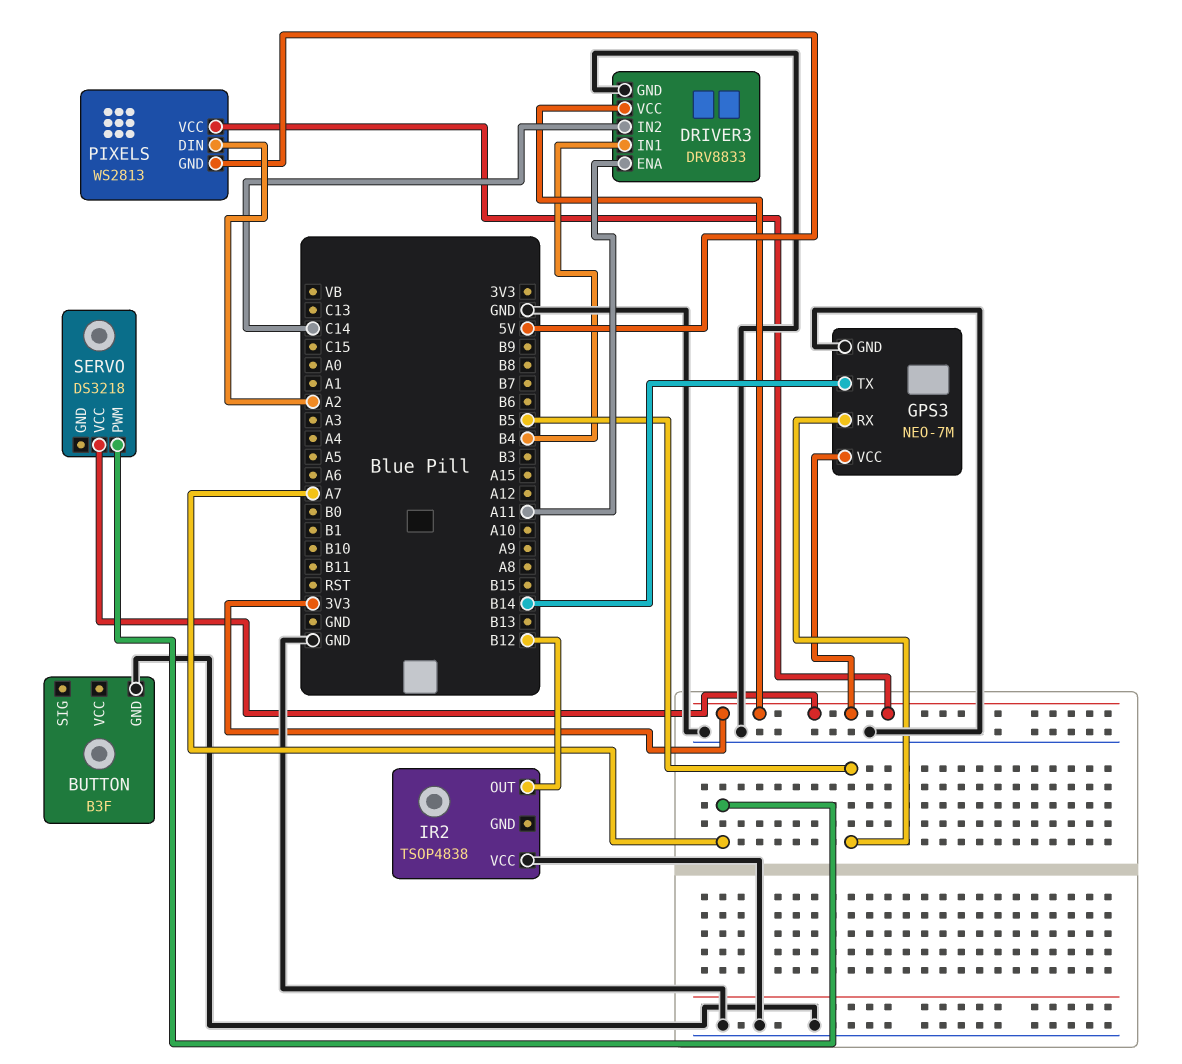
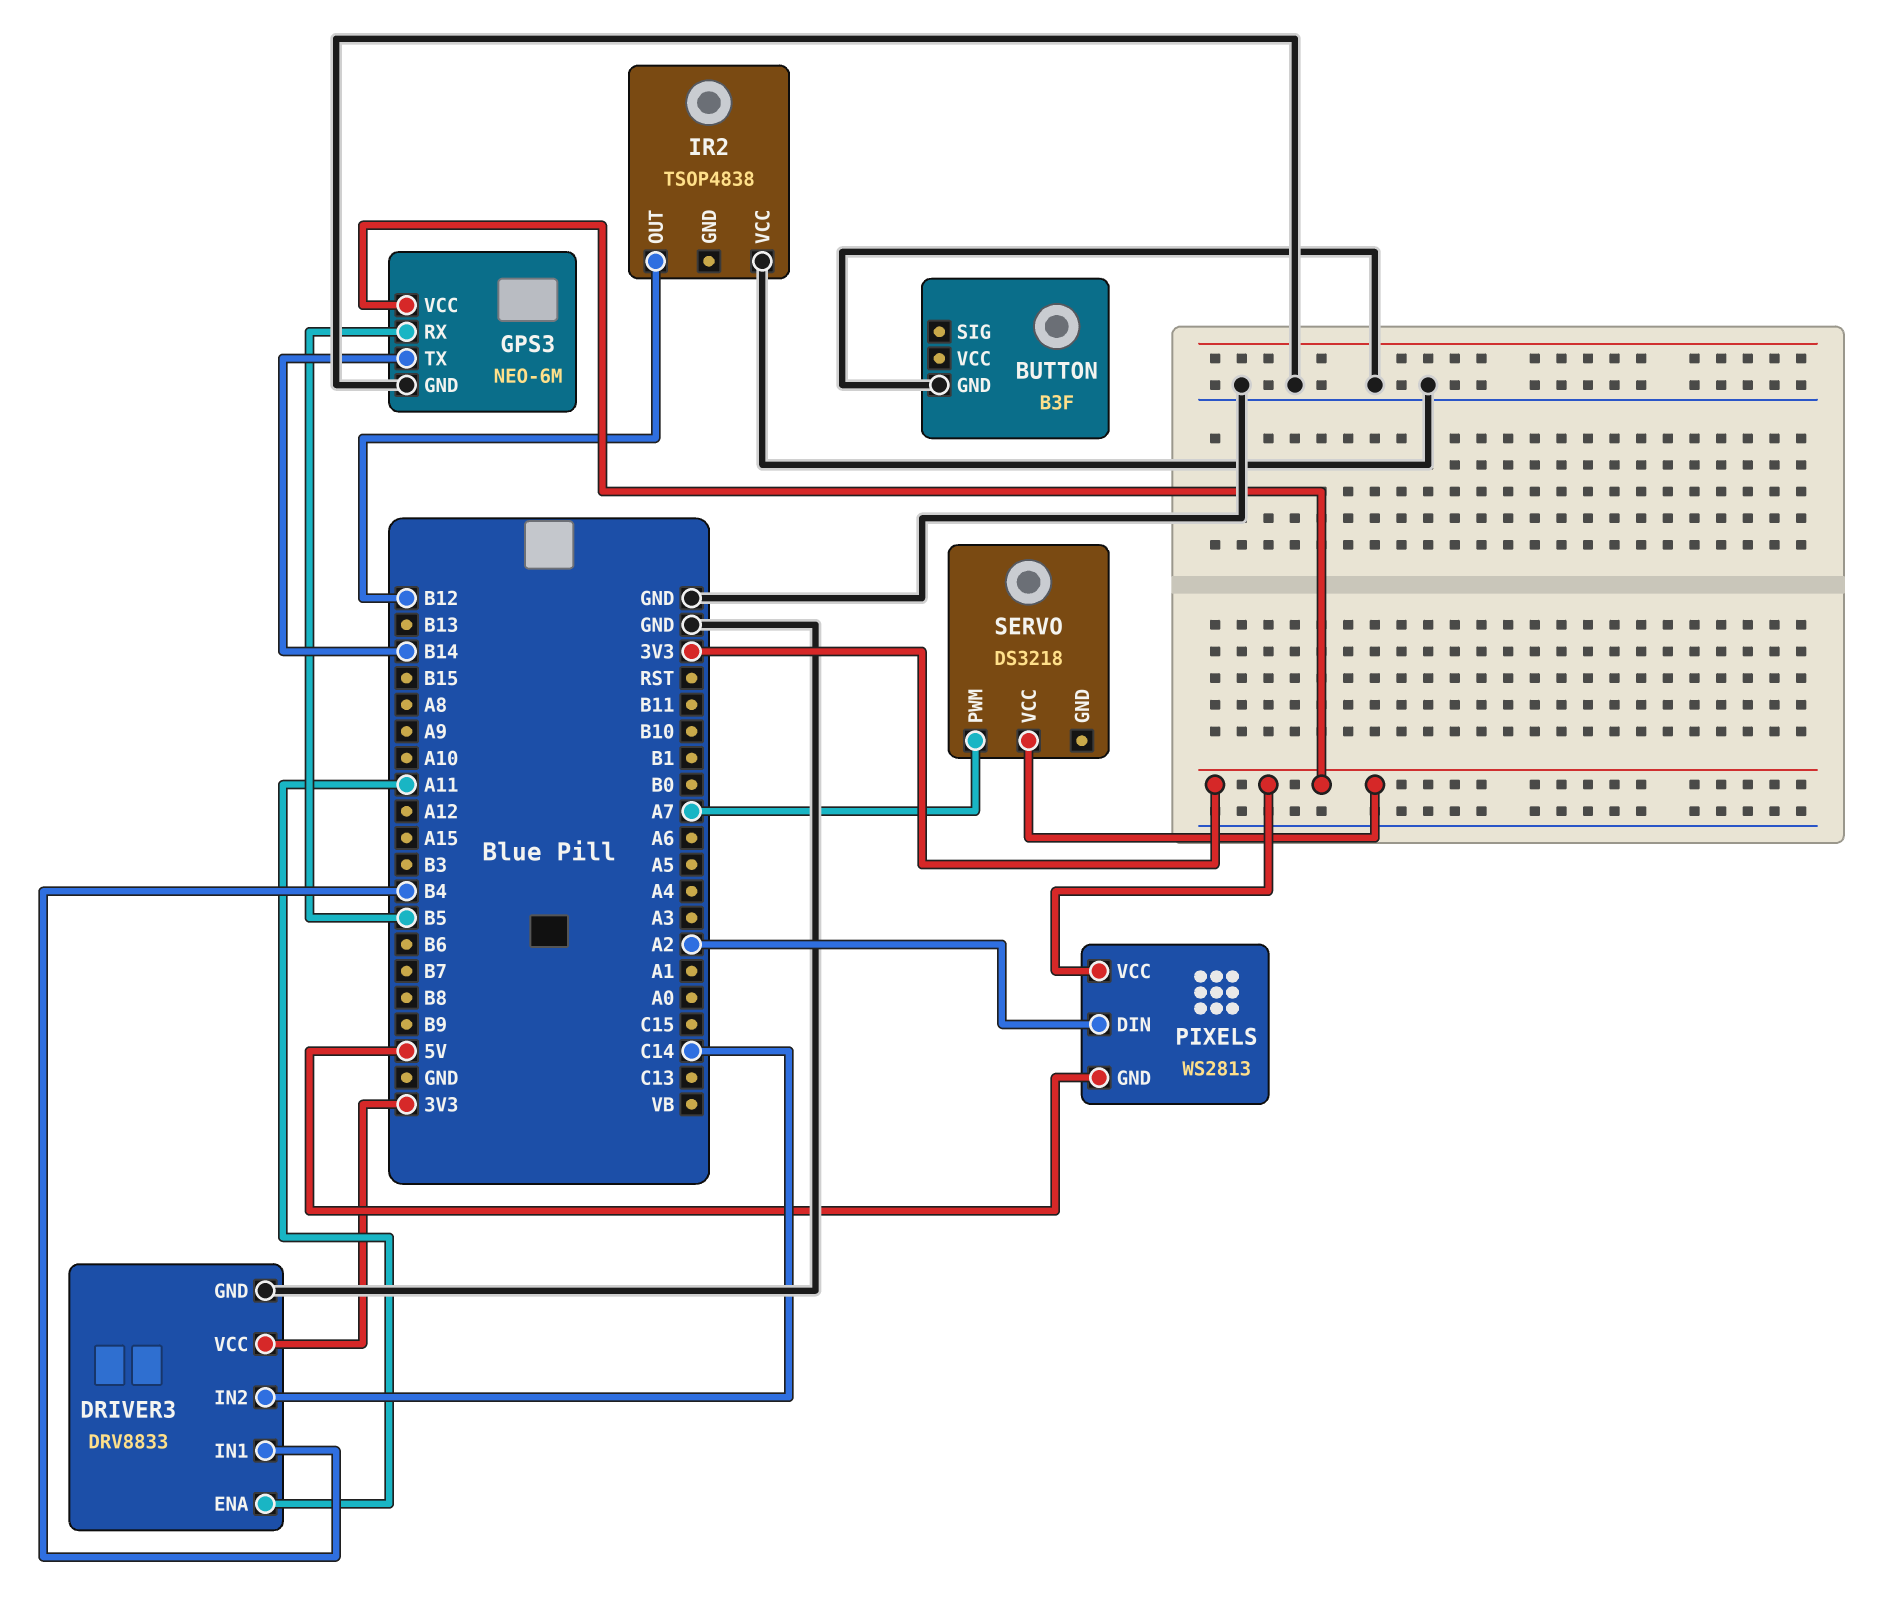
GPS3: NEO-7M -> NEO-6M

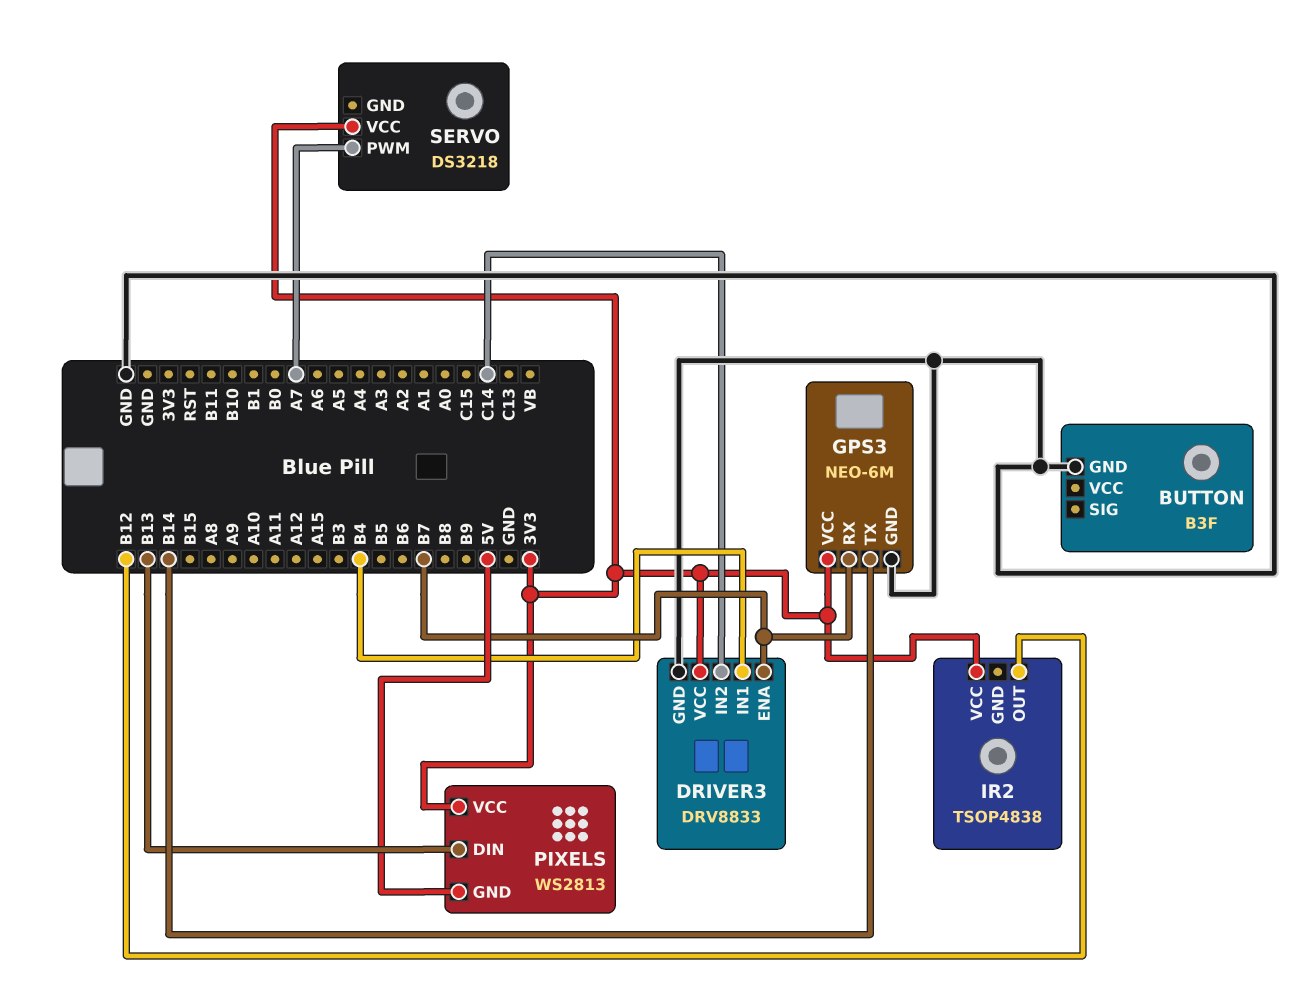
DRIVER3 pin ENA: A11 -> B7
GPS3 pin RX: B5 -> B7
IR2 pin VCC: GND -> 3V3
PIXELS pin DIN: A2 -> B13

